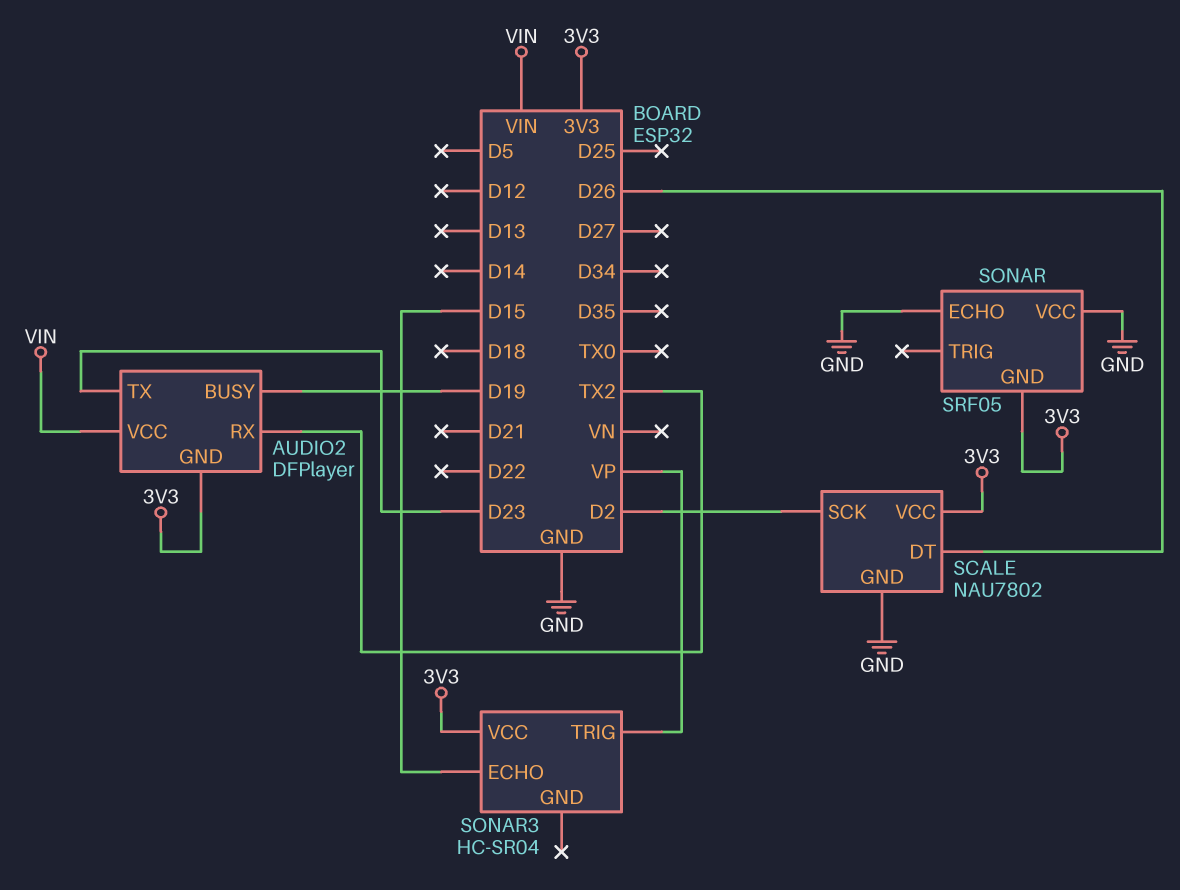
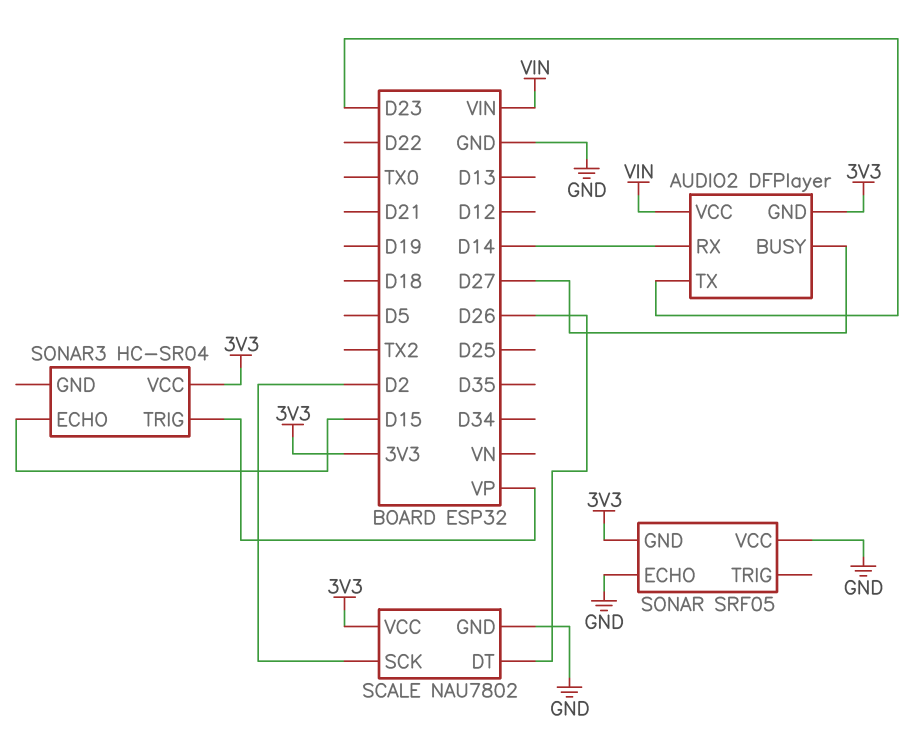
AUDIO2 pin BUSY: D19 -> D27
AUDIO2 pin RX: TX2 -> D14

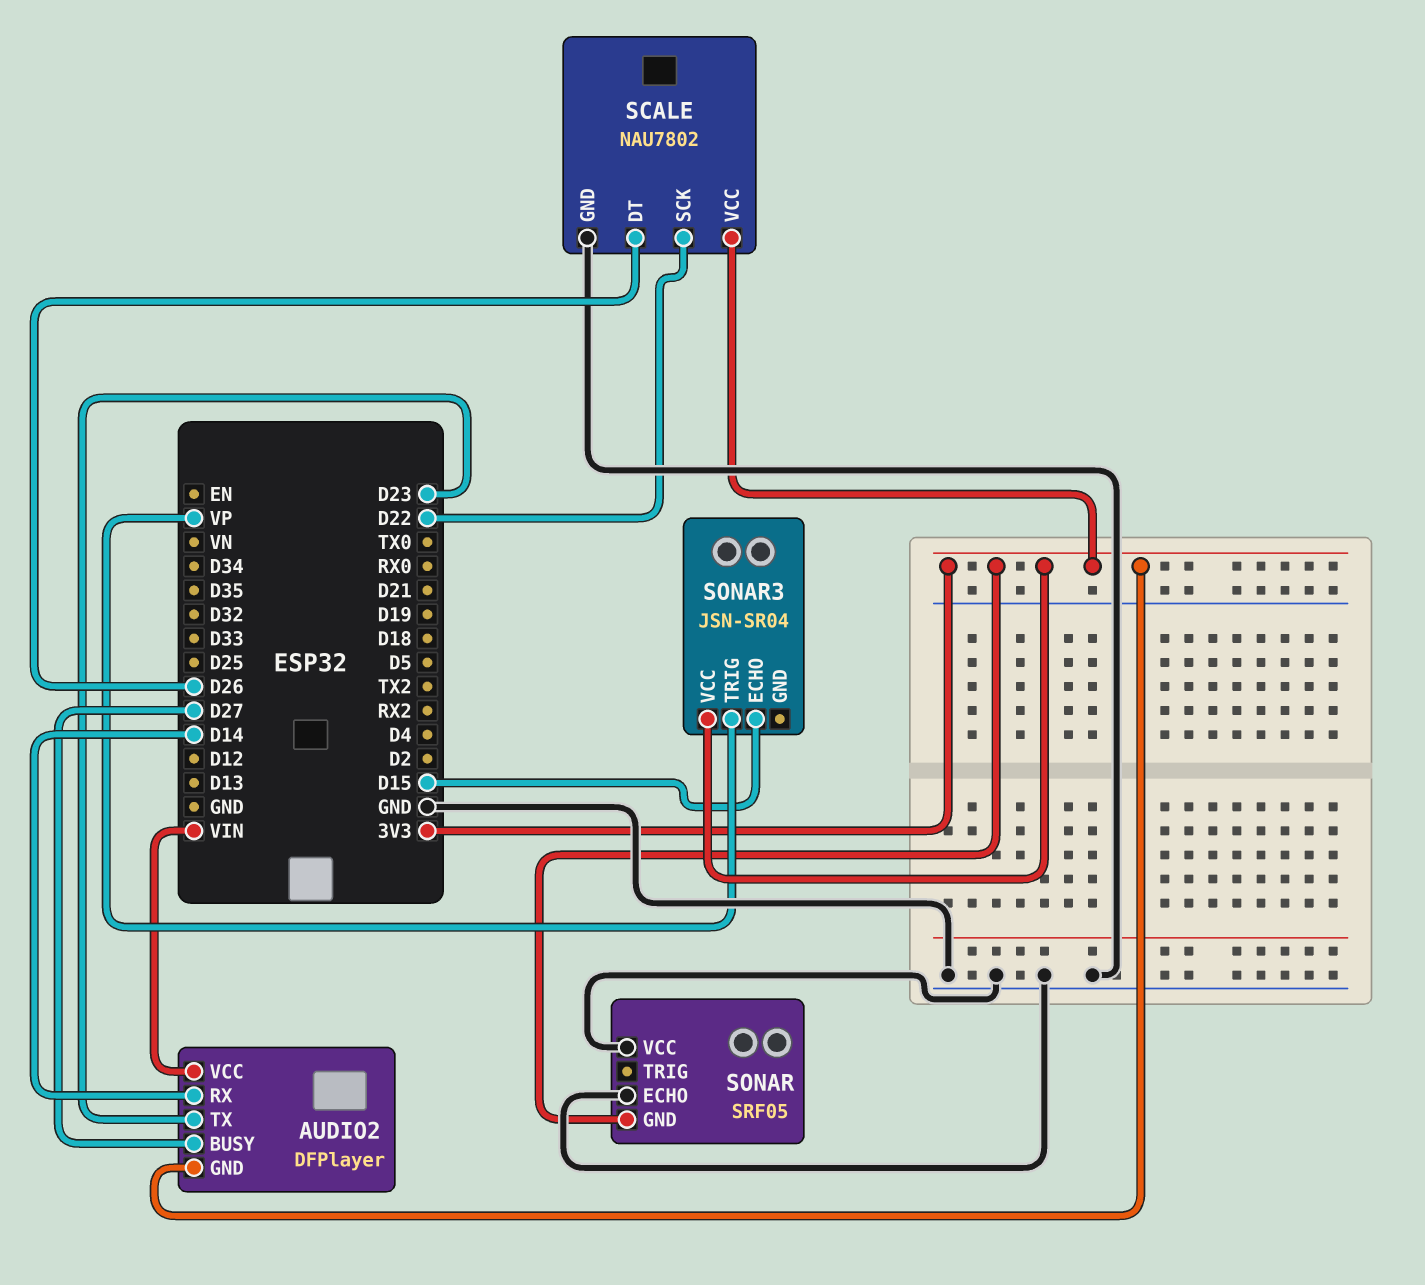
SCALE pin SCK: D2 -> D22
SONAR3: HC-SR04 -> JSN-SR04

